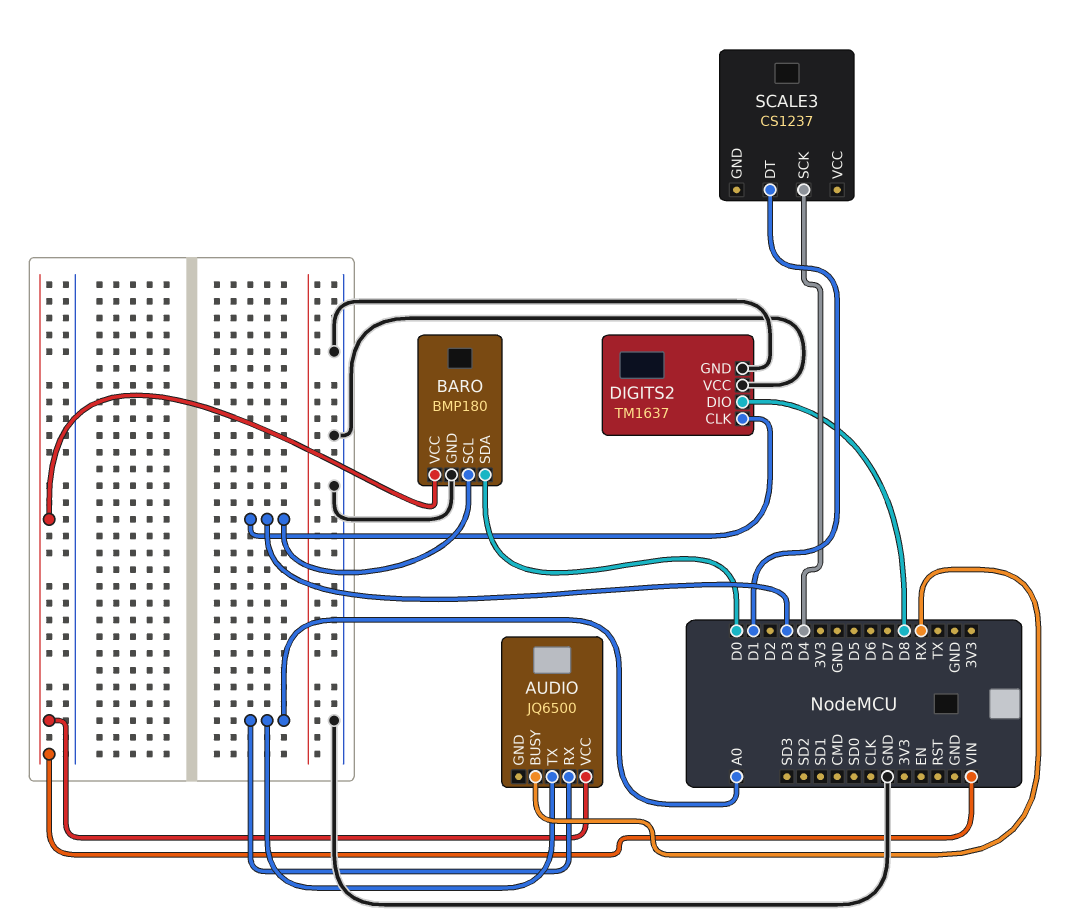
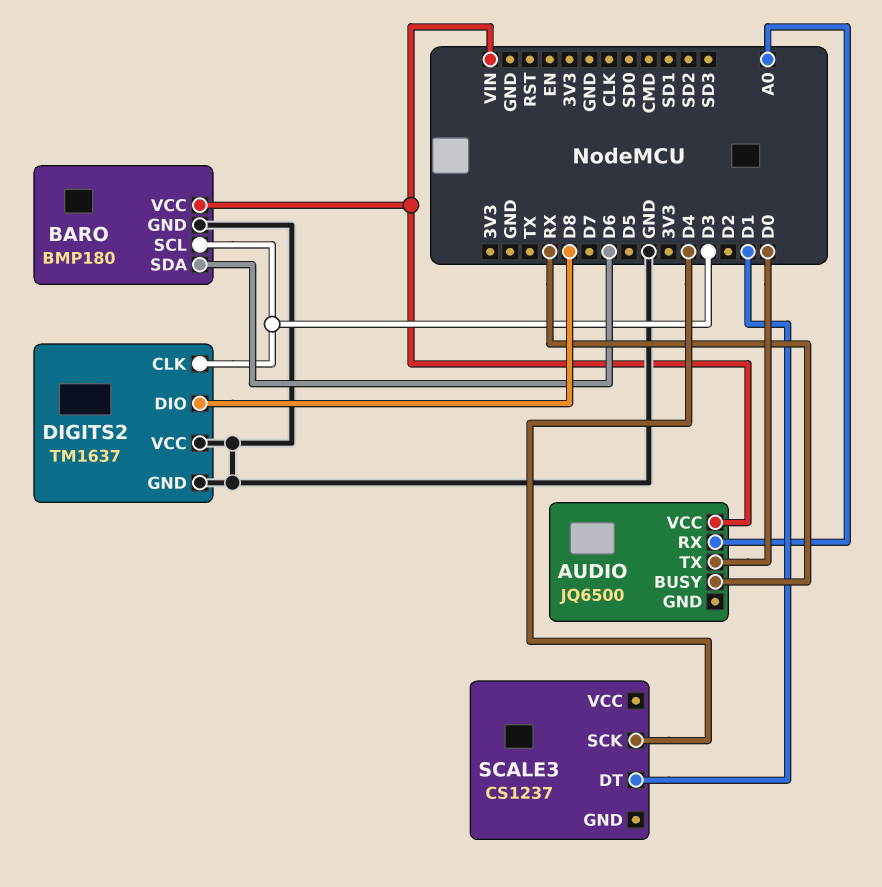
AUDIO pin TX: A0 -> D0
BARO pin SDA: D0 -> D6

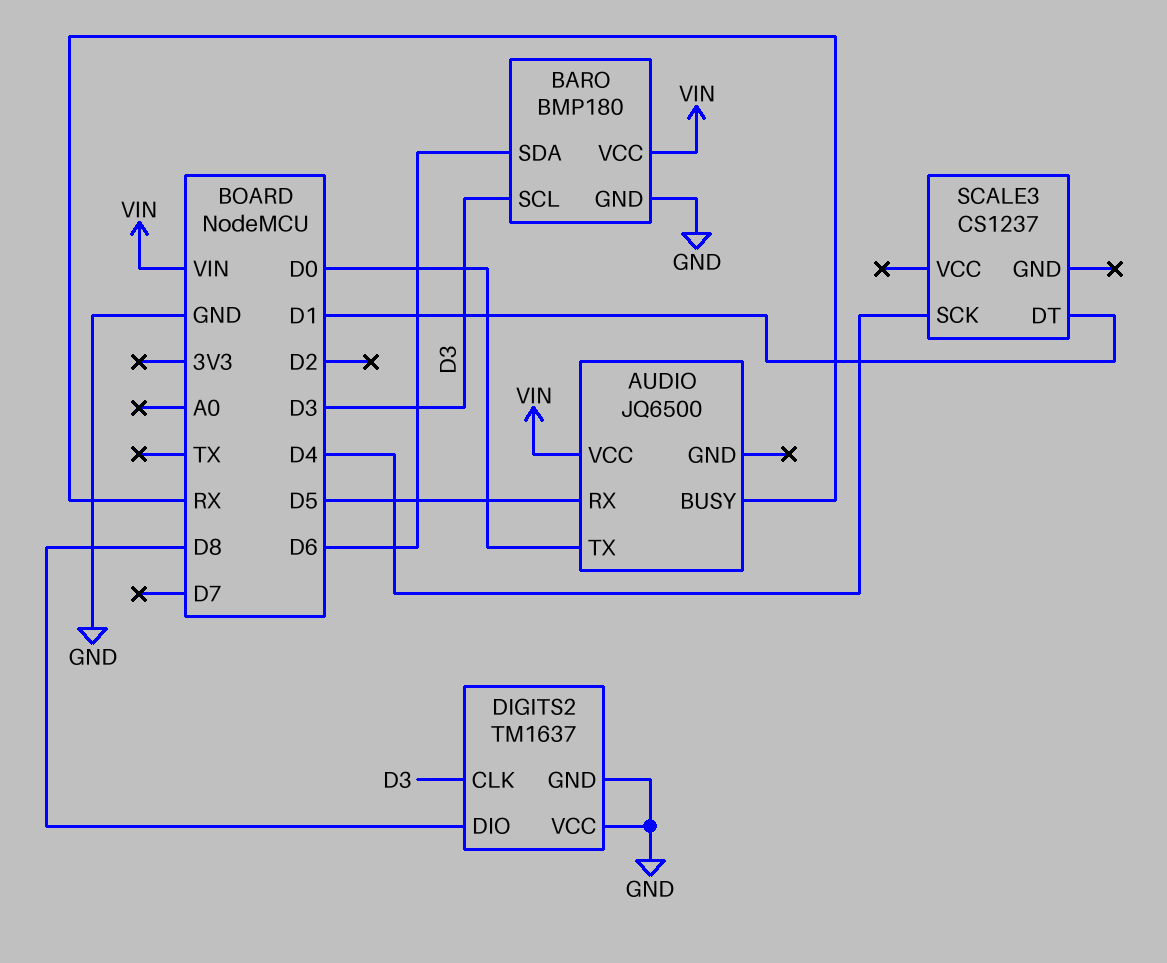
AUDIO pin RX: A0 -> D5

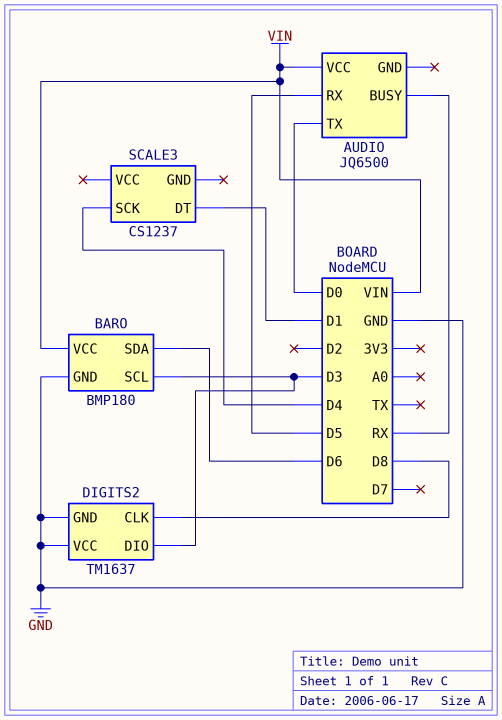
DIGITS2 pin CLK: D3 -> D8
DIGITS2 pin DIO: D8 -> D3

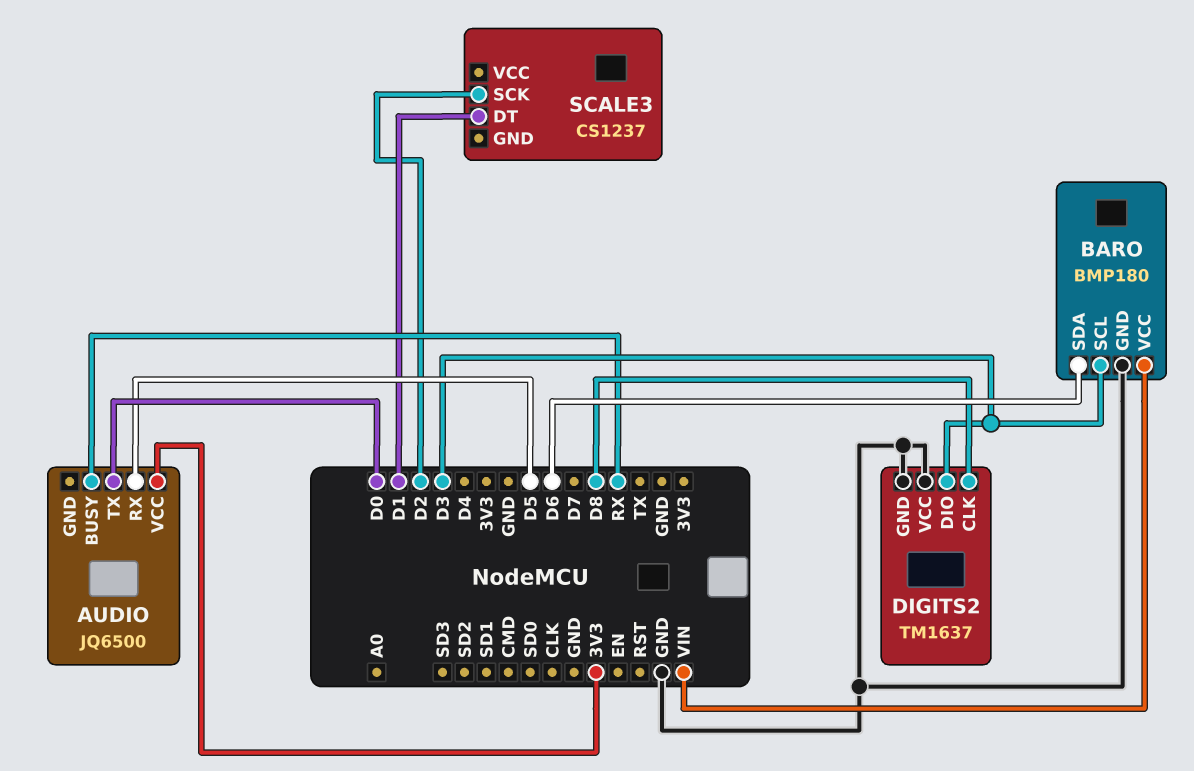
AUDIO pin VCC: VIN -> 3V3
SCALE3 pin SCK: D4 -> D2

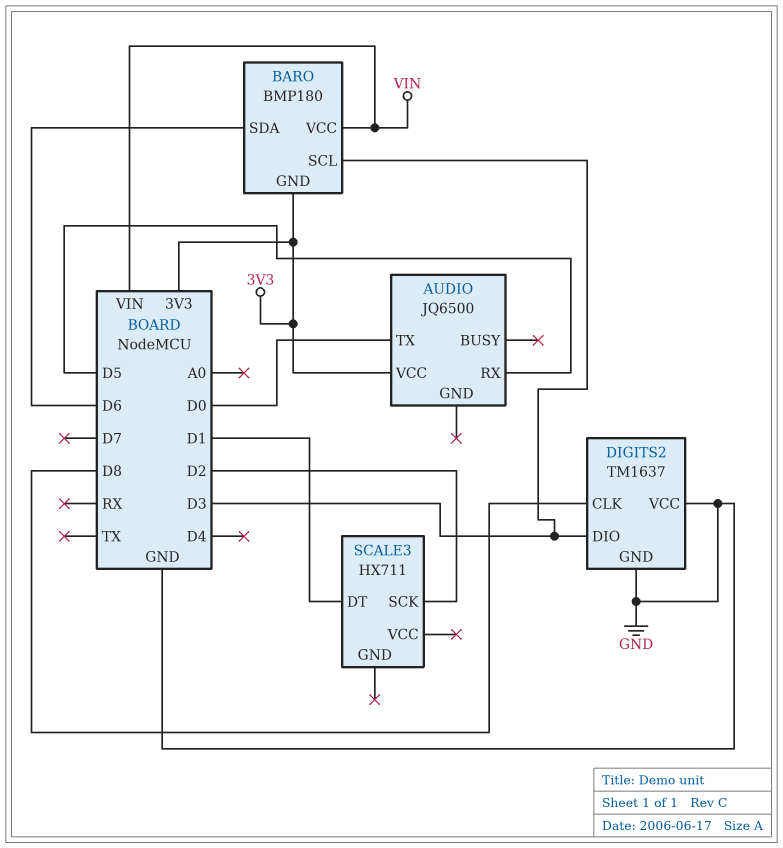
AUDIO pin BUSY: RX -> none
BARO pin GND: GND -> 3V3
SCALE3: CS1237 -> HX711

